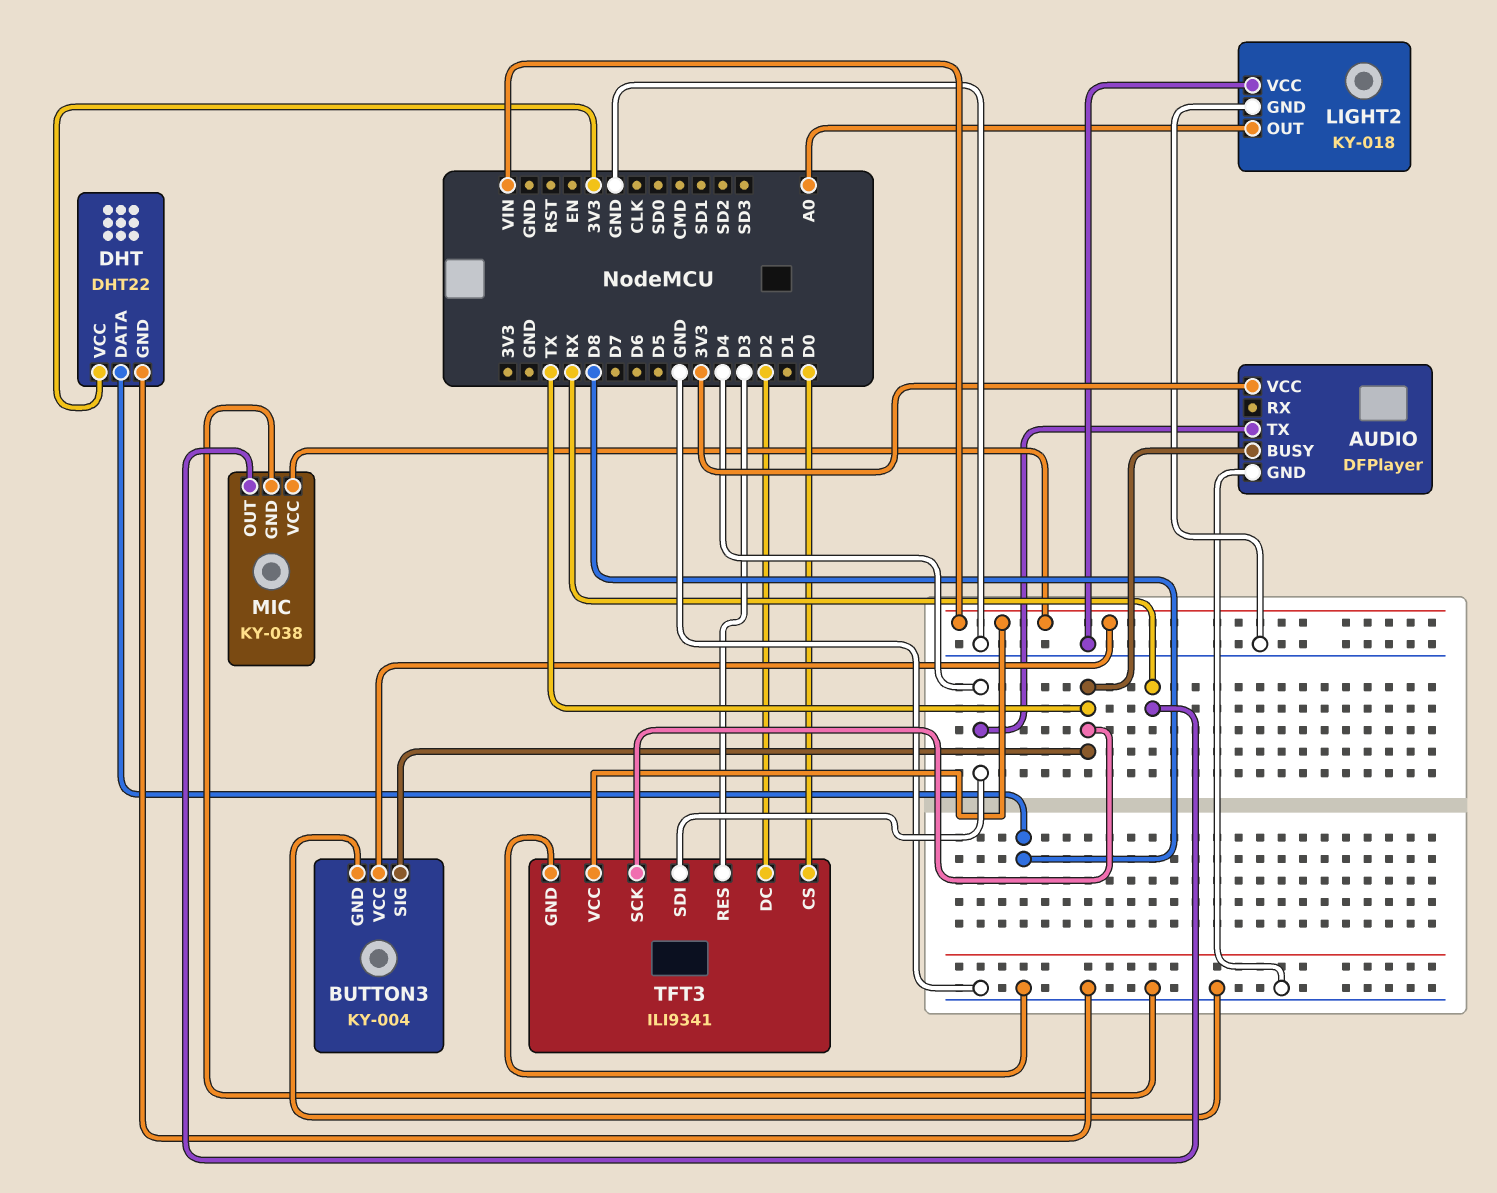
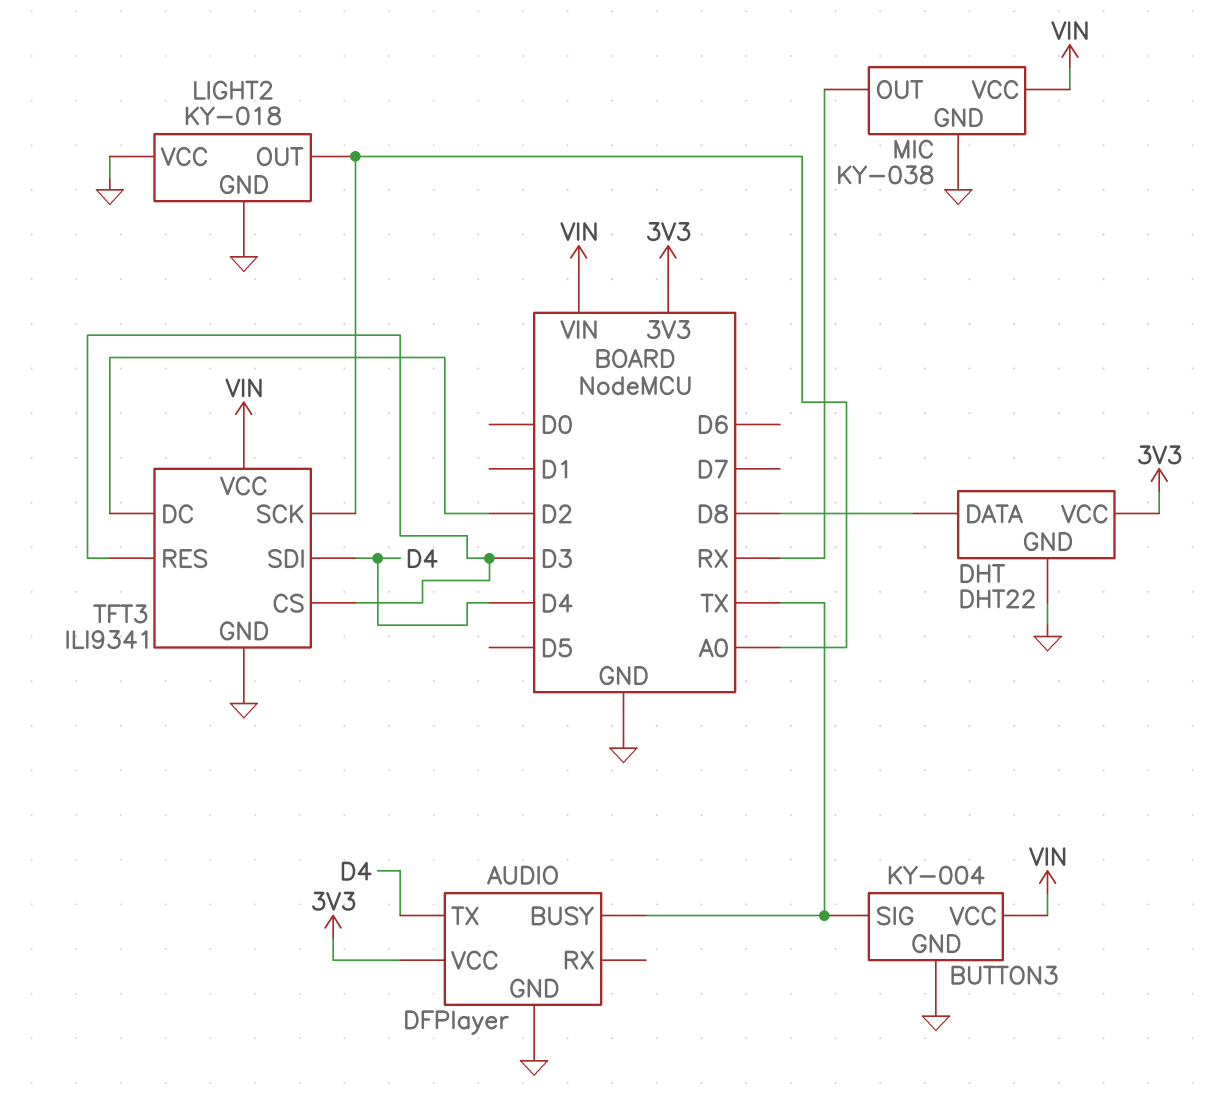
TFT3 pin CS: D0 -> D3
TFT3 pin SCK: TX -> A0

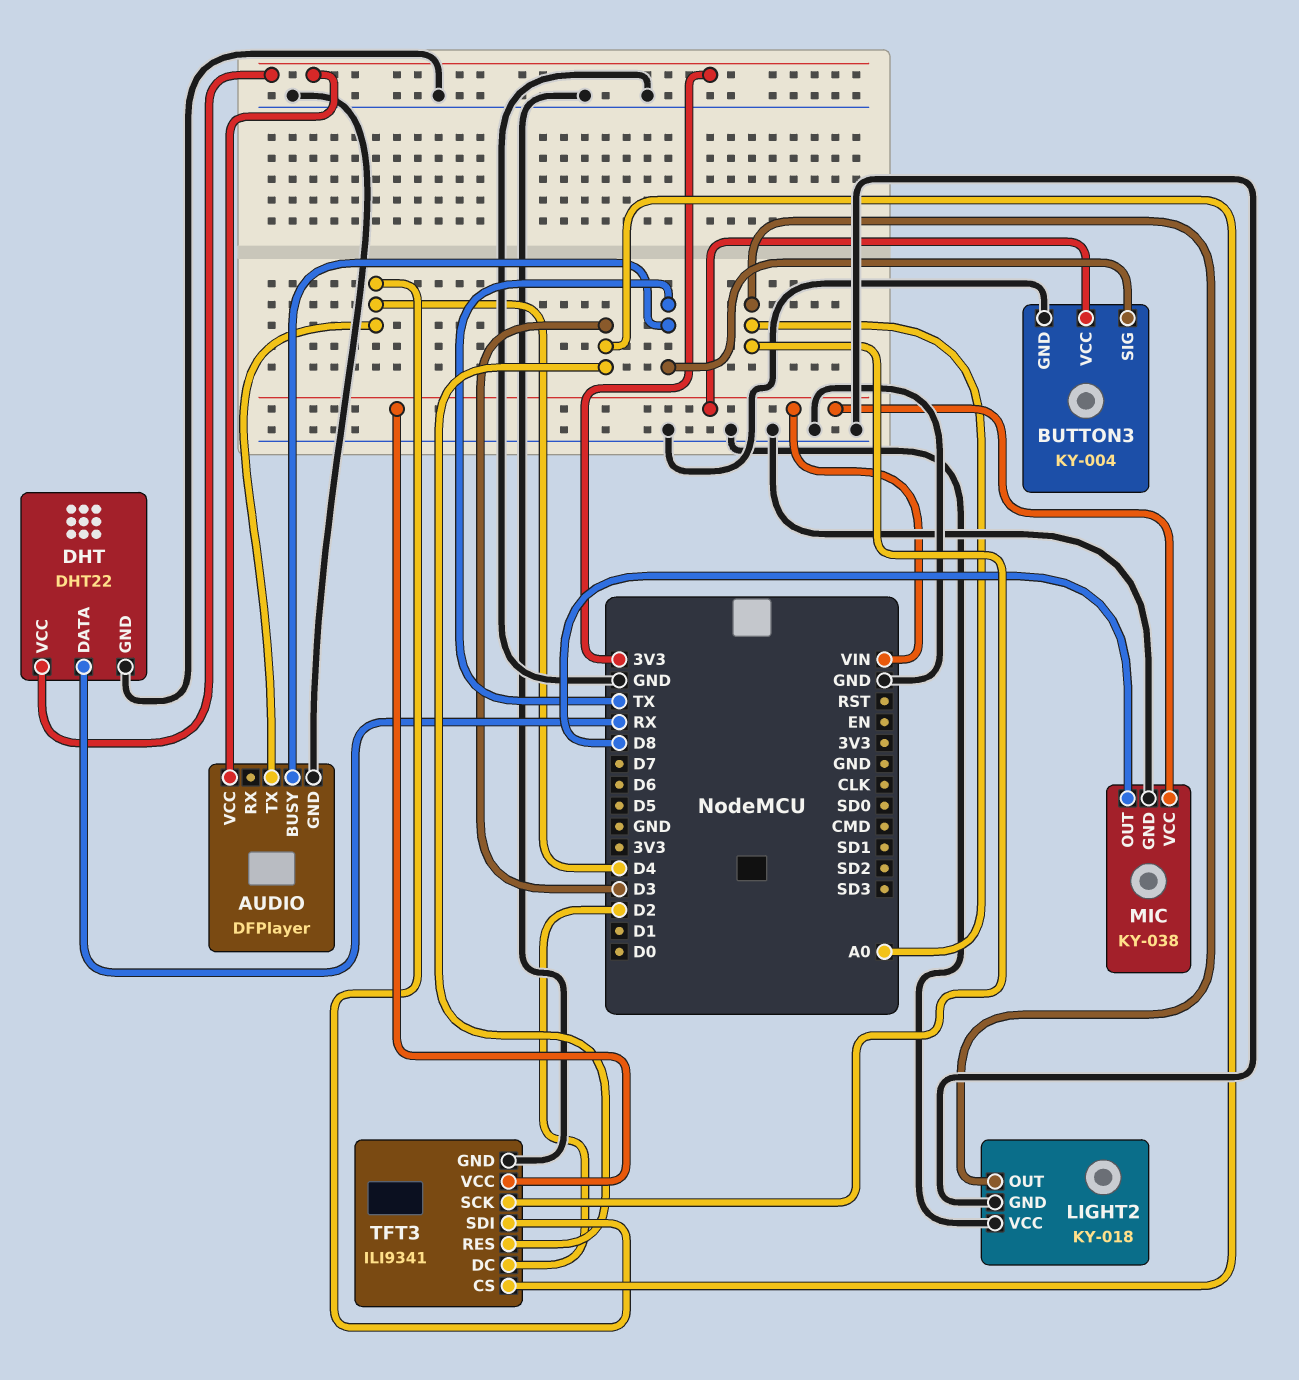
DHT pin DATA: D8 -> RX
MIC pin OUT: RX -> D8

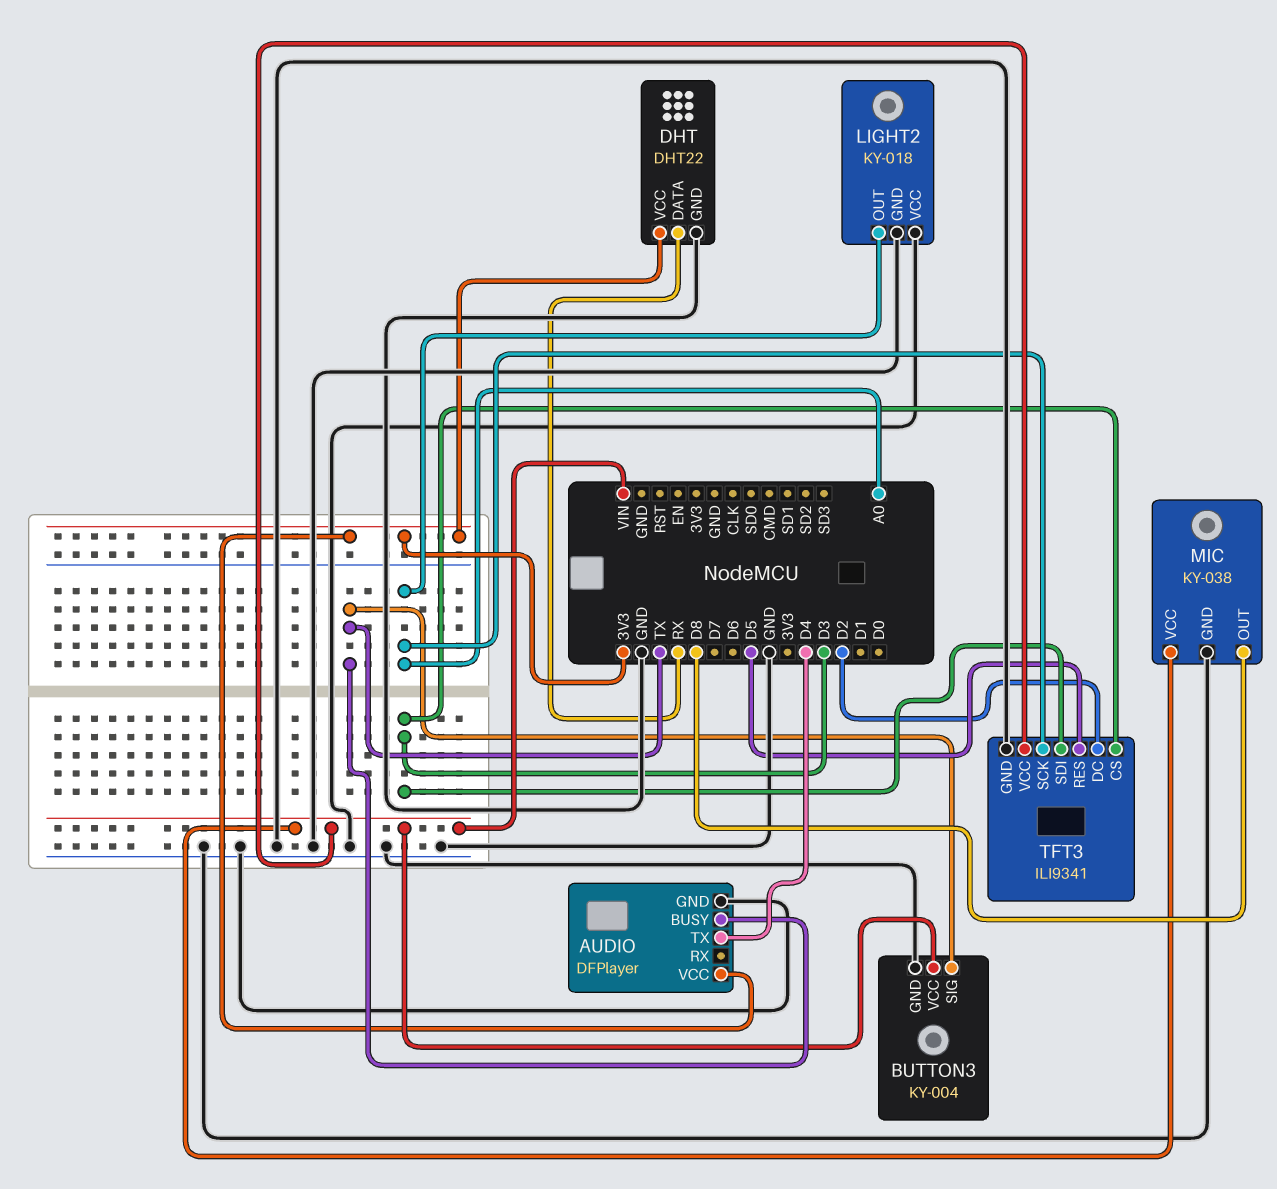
TFT3 pin RES: D3 -> D5
TFT3 pin SDI: D4 -> D3

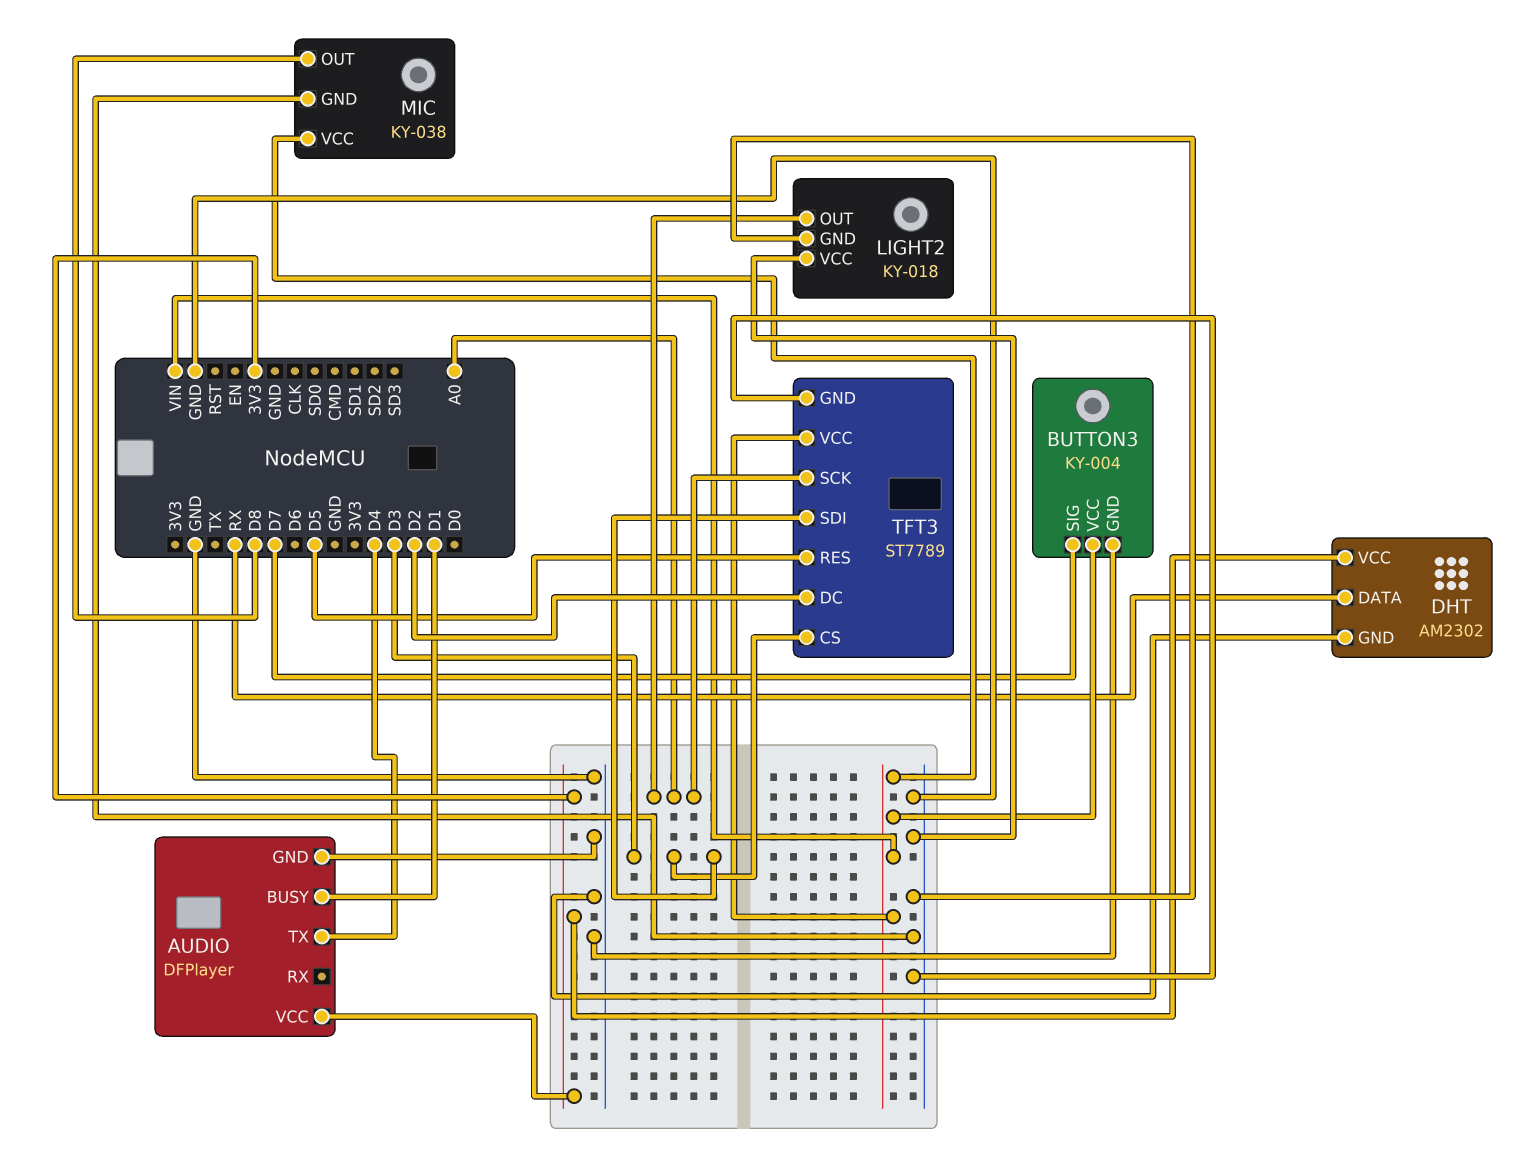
AUDIO pin BUSY: TX -> D1
BUTTON3 pin SIG: TX -> D7
DHT: DHT22 -> AM2302
TFT3: ILI9341 -> ST7789

